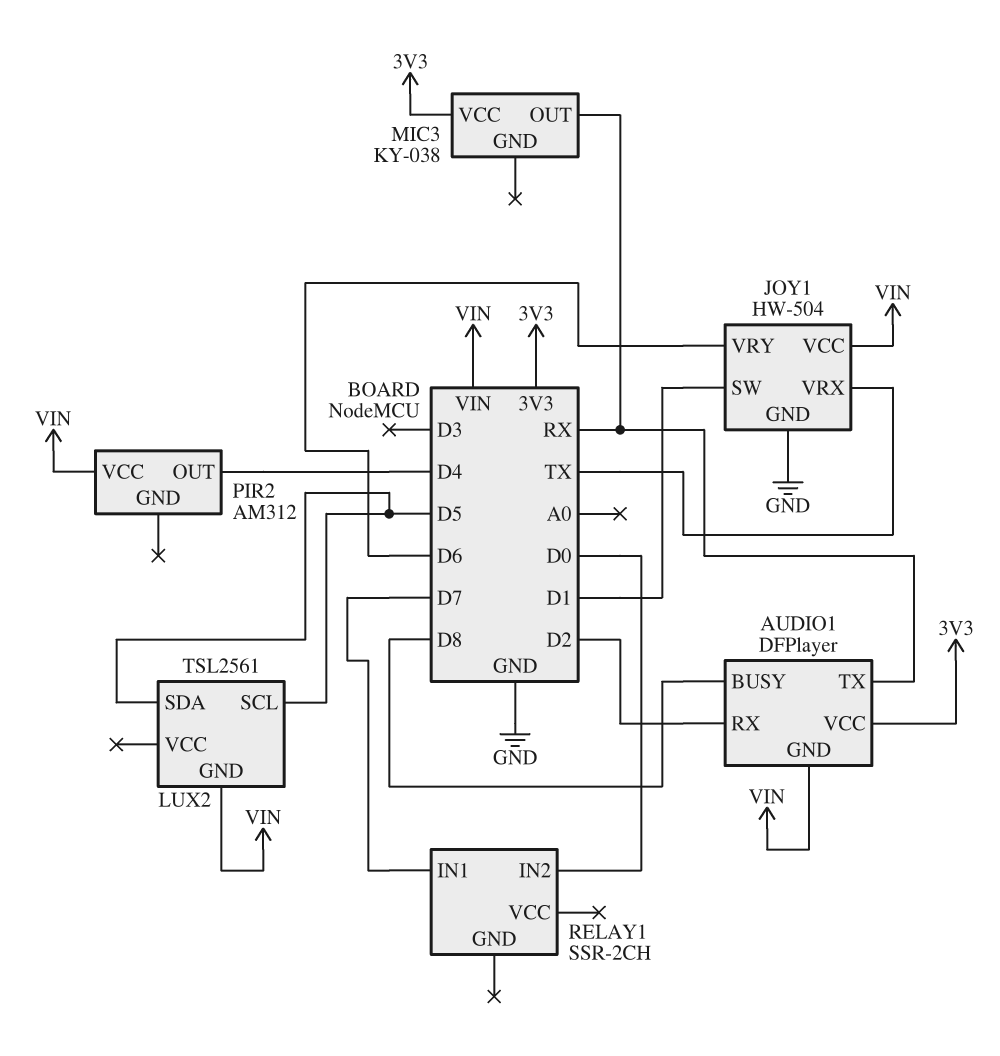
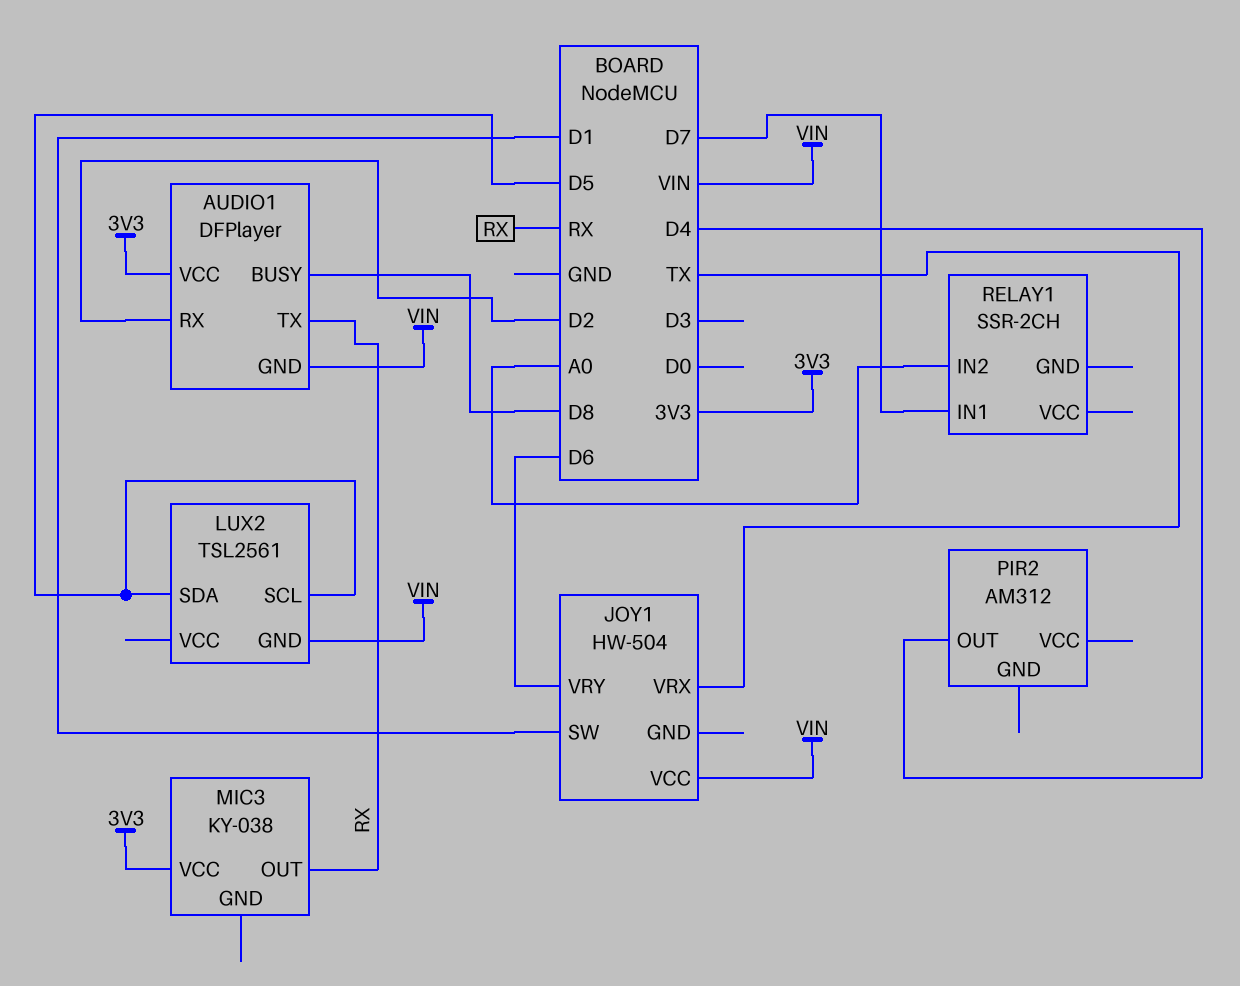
JOY1 pin GND: GND -> none
PIR2 pin VCC: VIN -> none
RELAY1 pin IN2: D0 -> A0

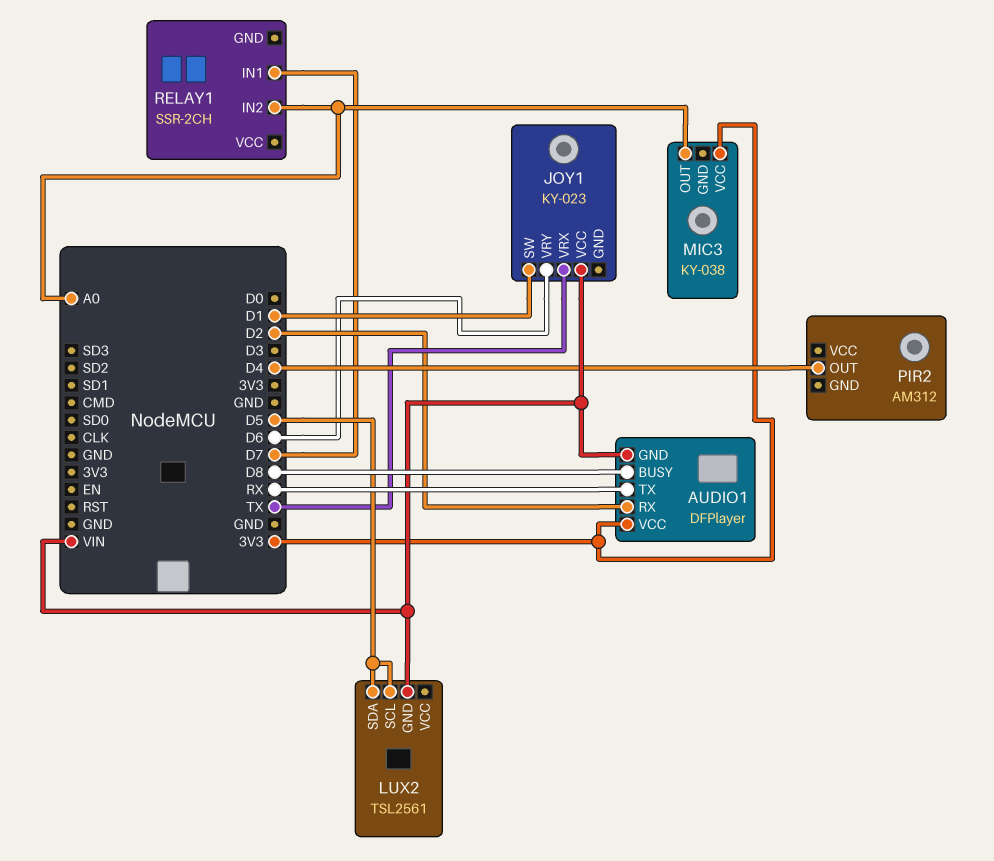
JOY1: HW-504 -> KY-023
MIC3 pin OUT: RX -> A0

